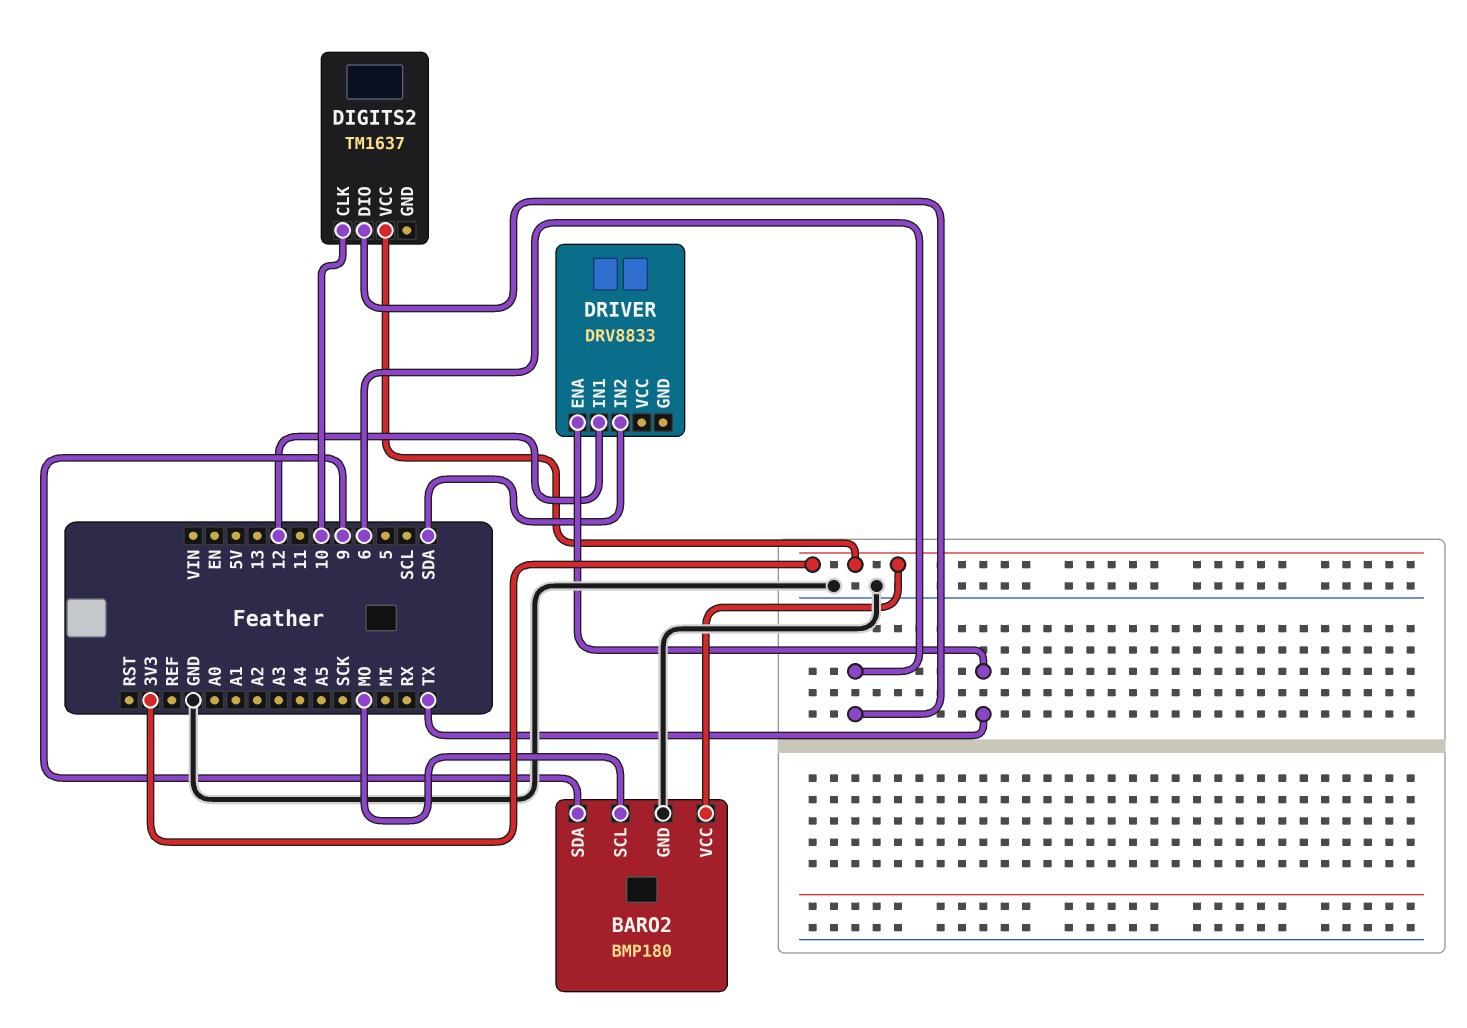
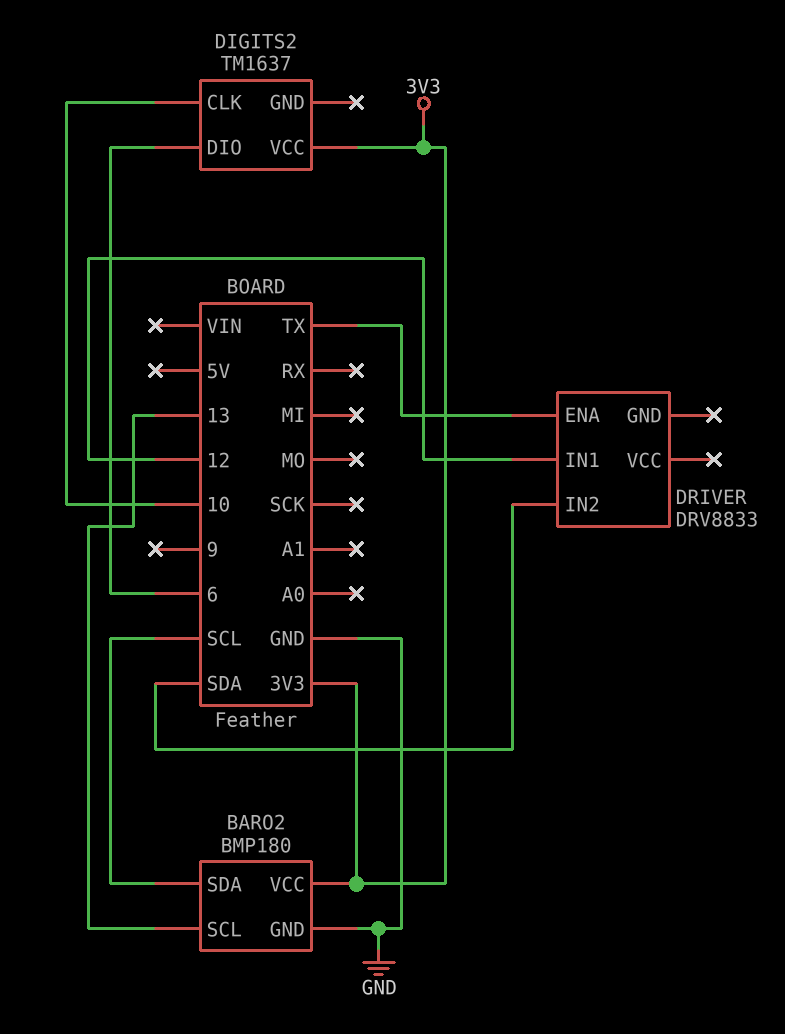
BARO2 pin SCL: MO -> 13
BARO2 pin SDA: 9 -> SCL

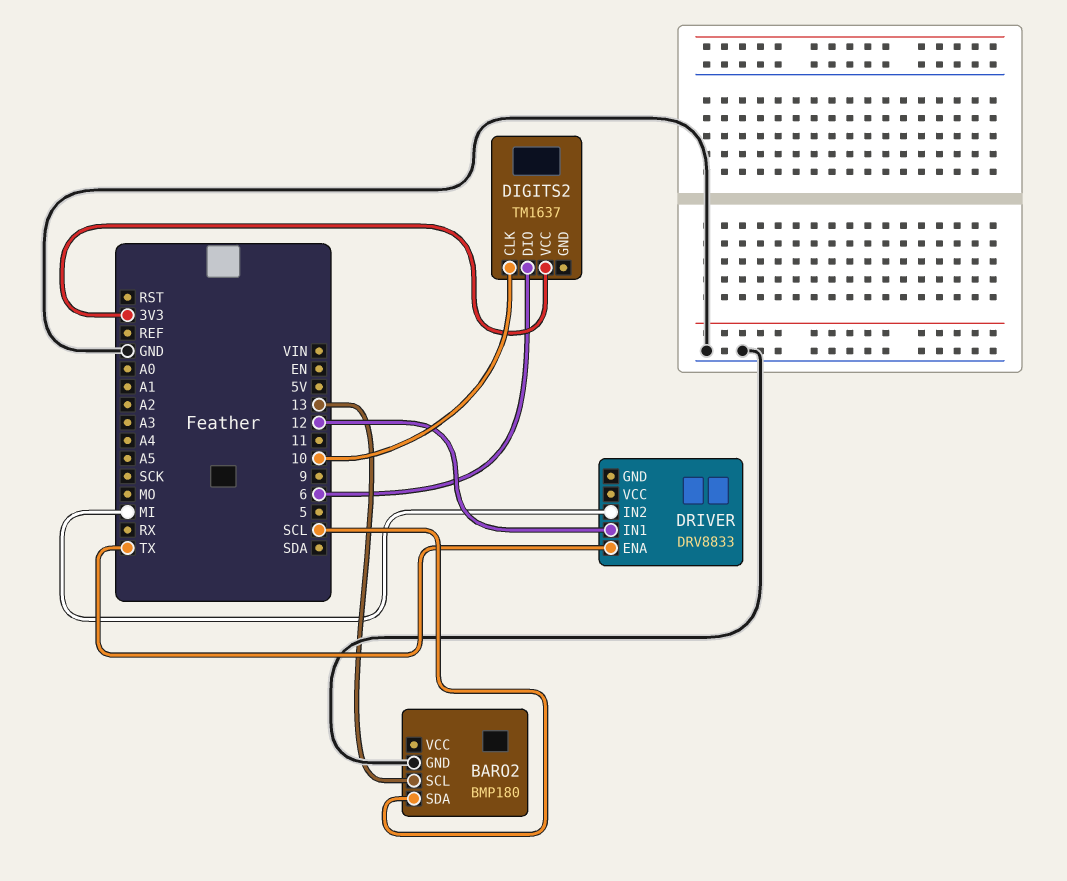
BARO2 pin VCC: 3V3 -> none
DRIVER pin IN2: SDA -> MI

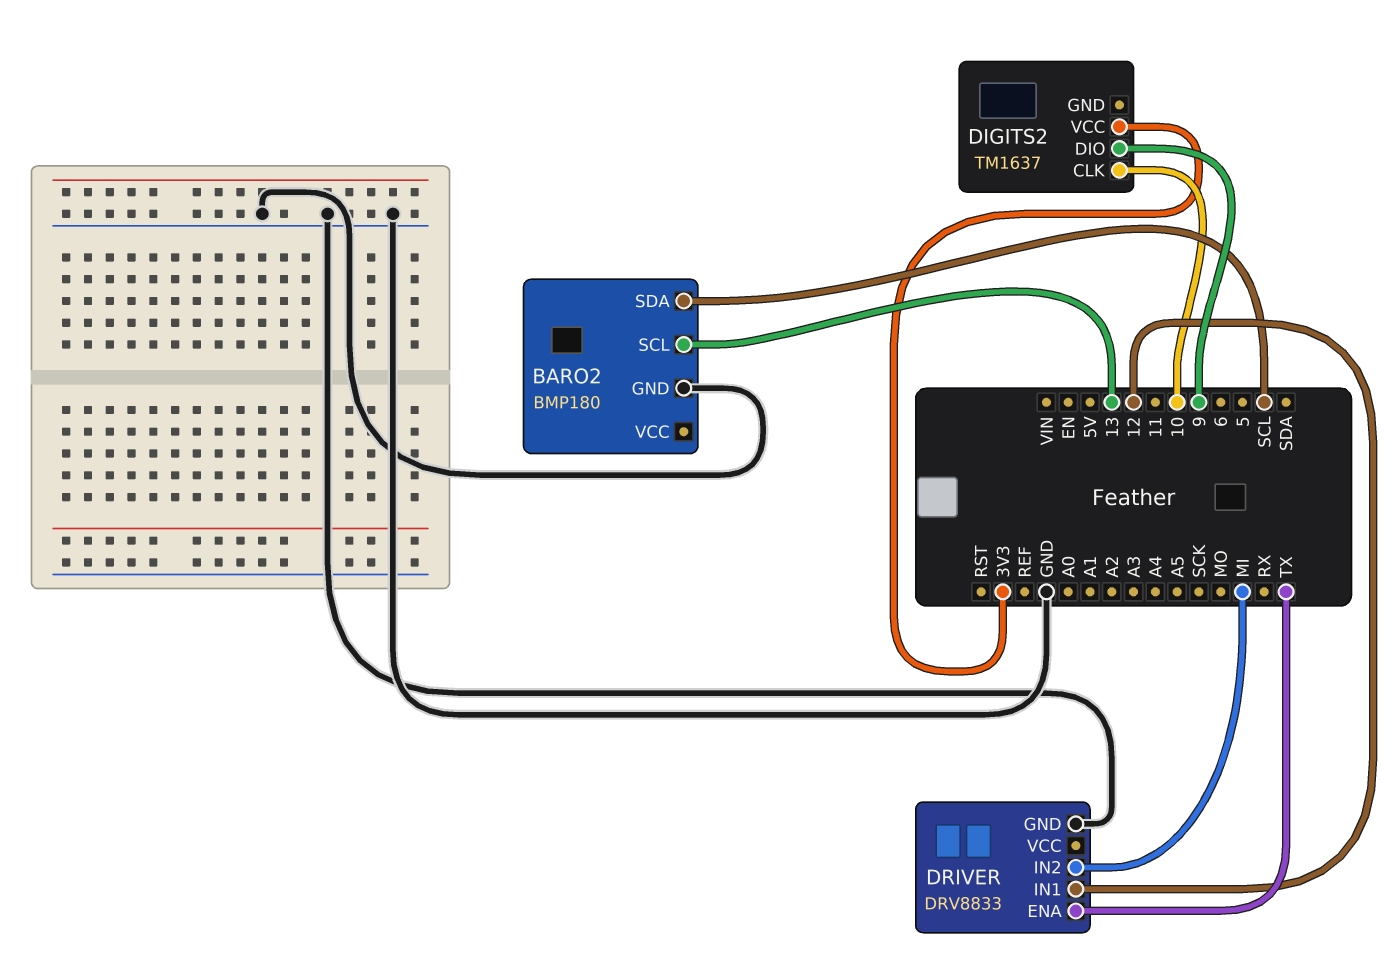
DIGITS2 pin DIO: 6 -> 9
DRIVER pin GND: none -> GND

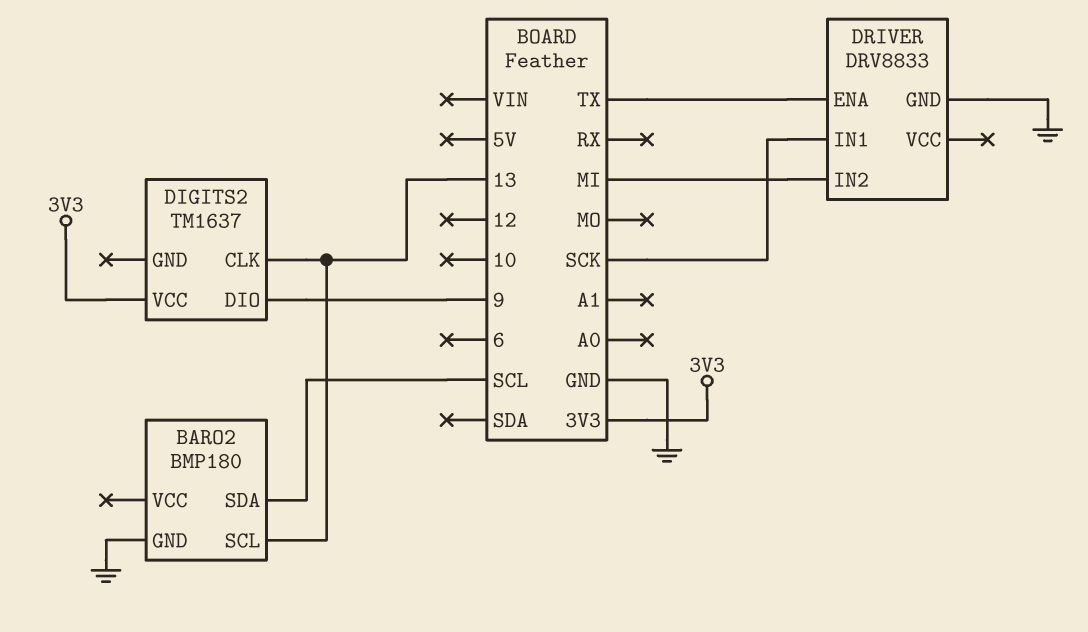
DIGITS2 pin CLK: 10 -> 13
DRIVER pin IN1: 12 -> SCK

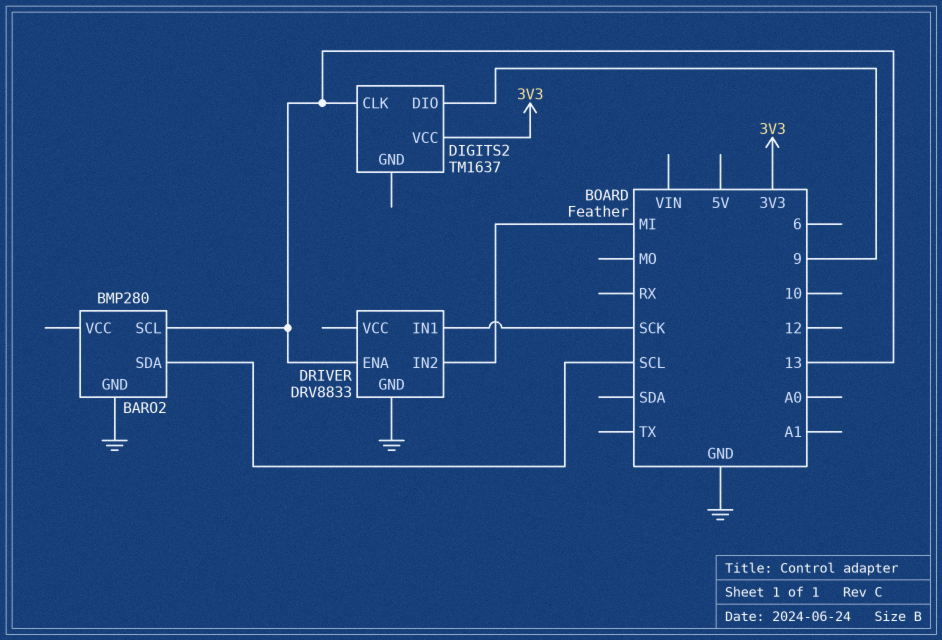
BARO2: BMP180 -> BMP280
DRIVER pin ENA: TX -> 13

